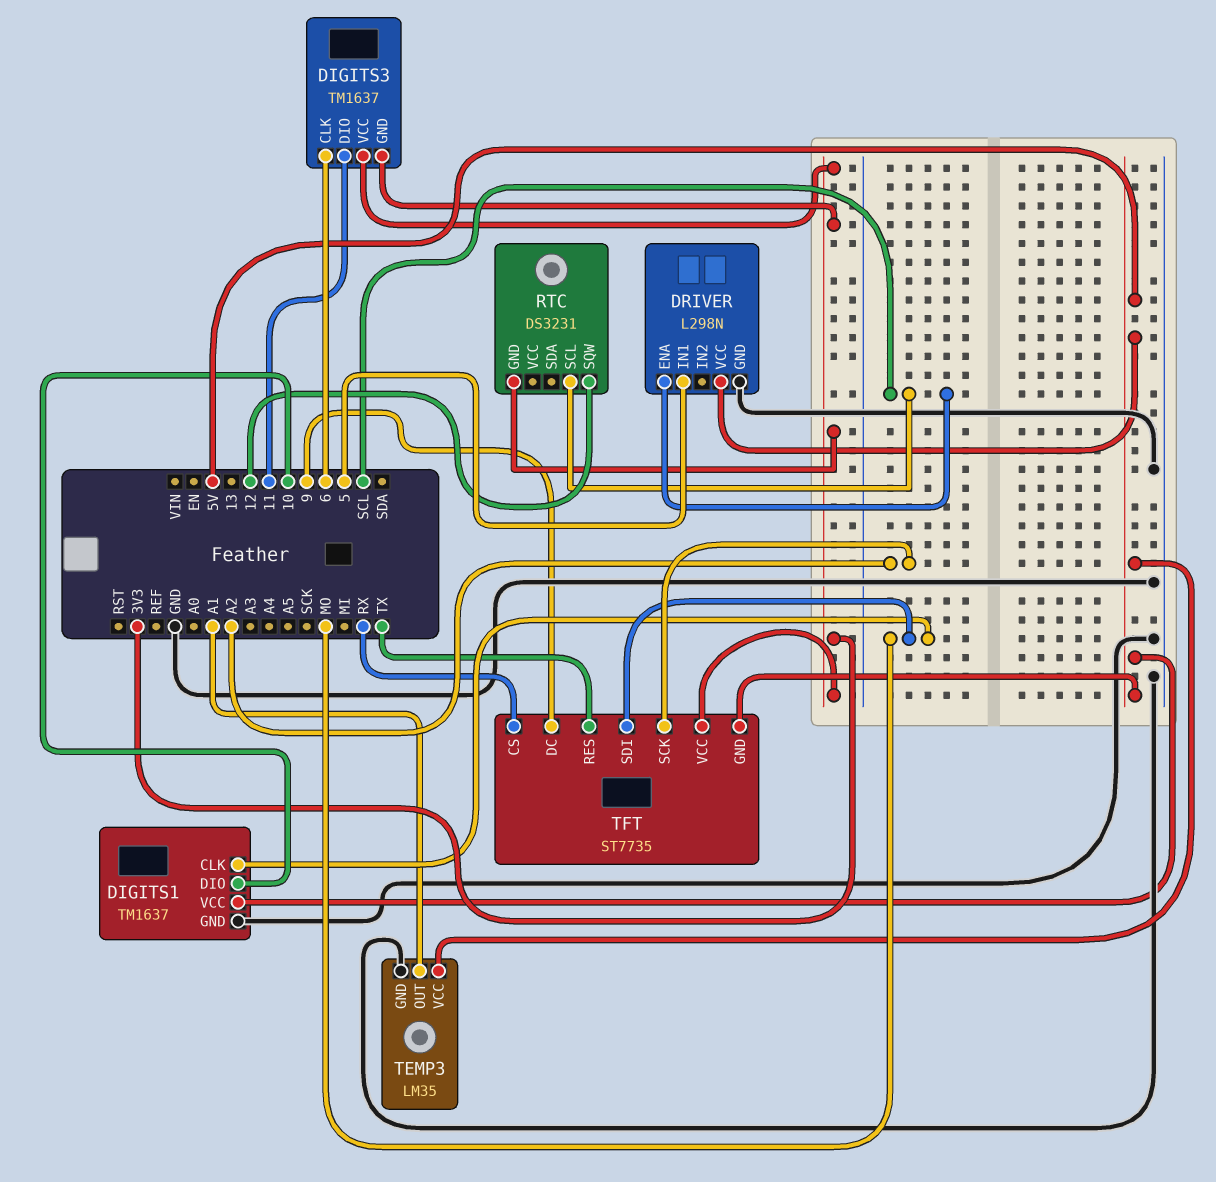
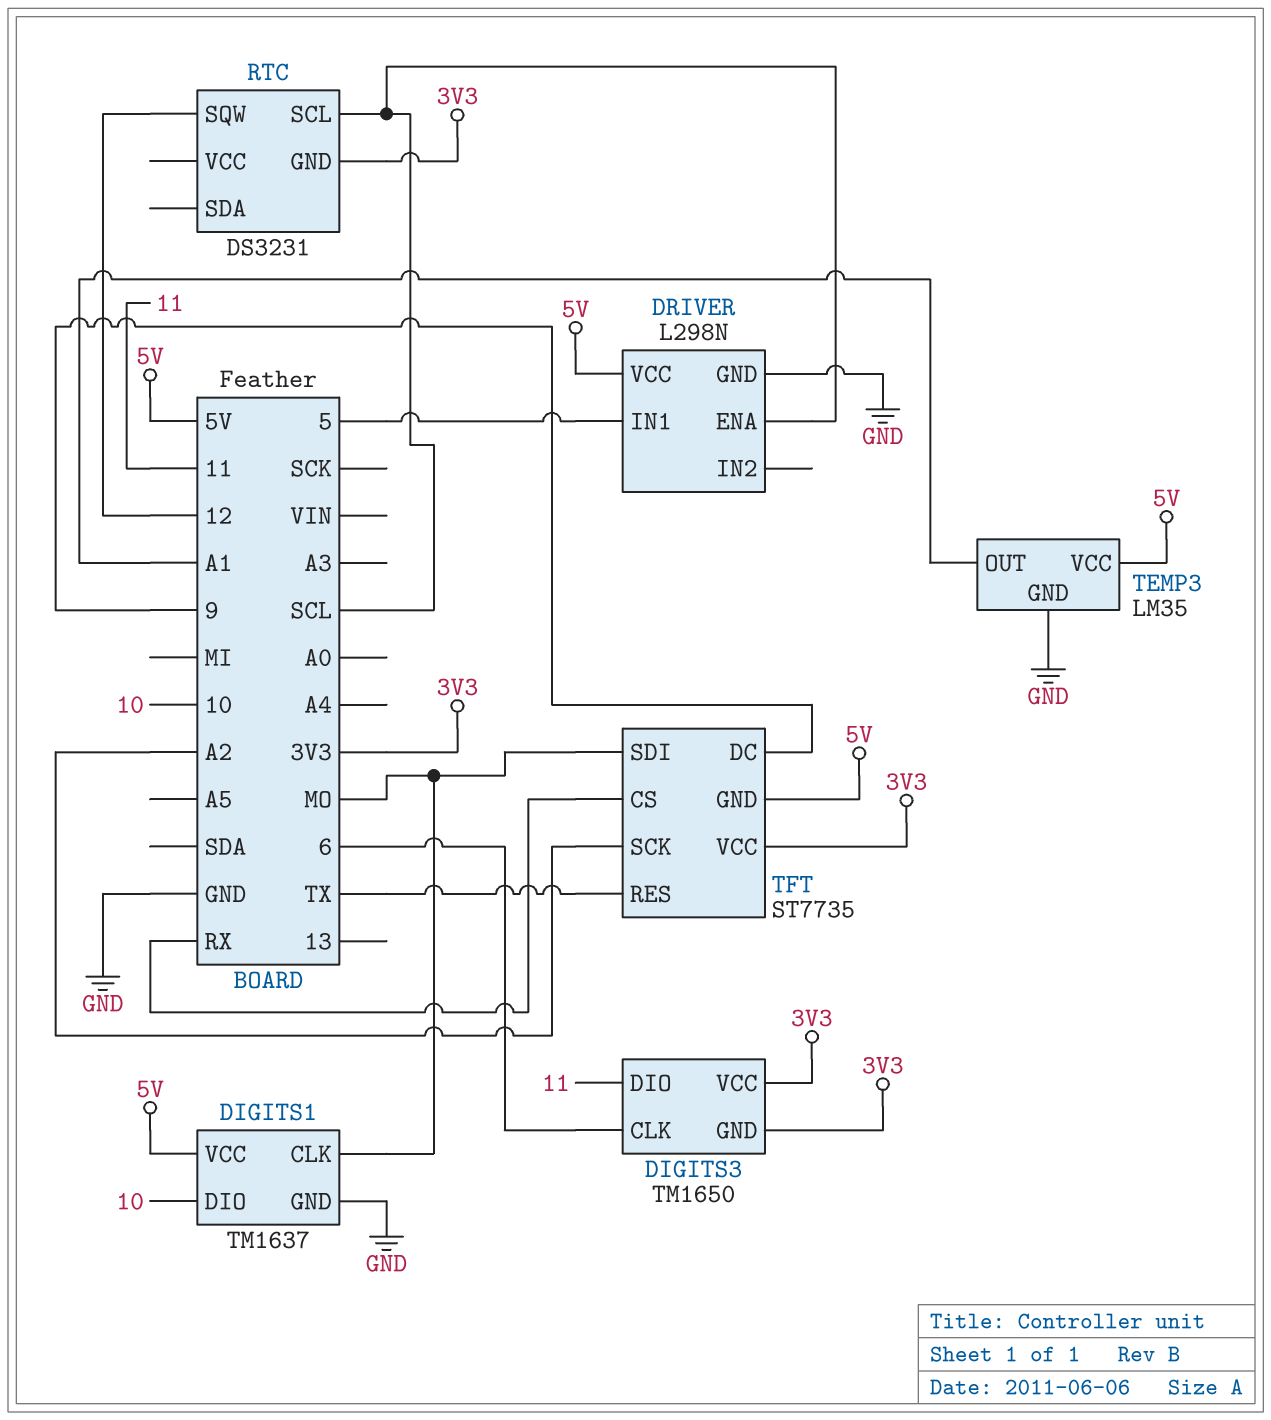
DIGITS3: TM1637 -> TM1650

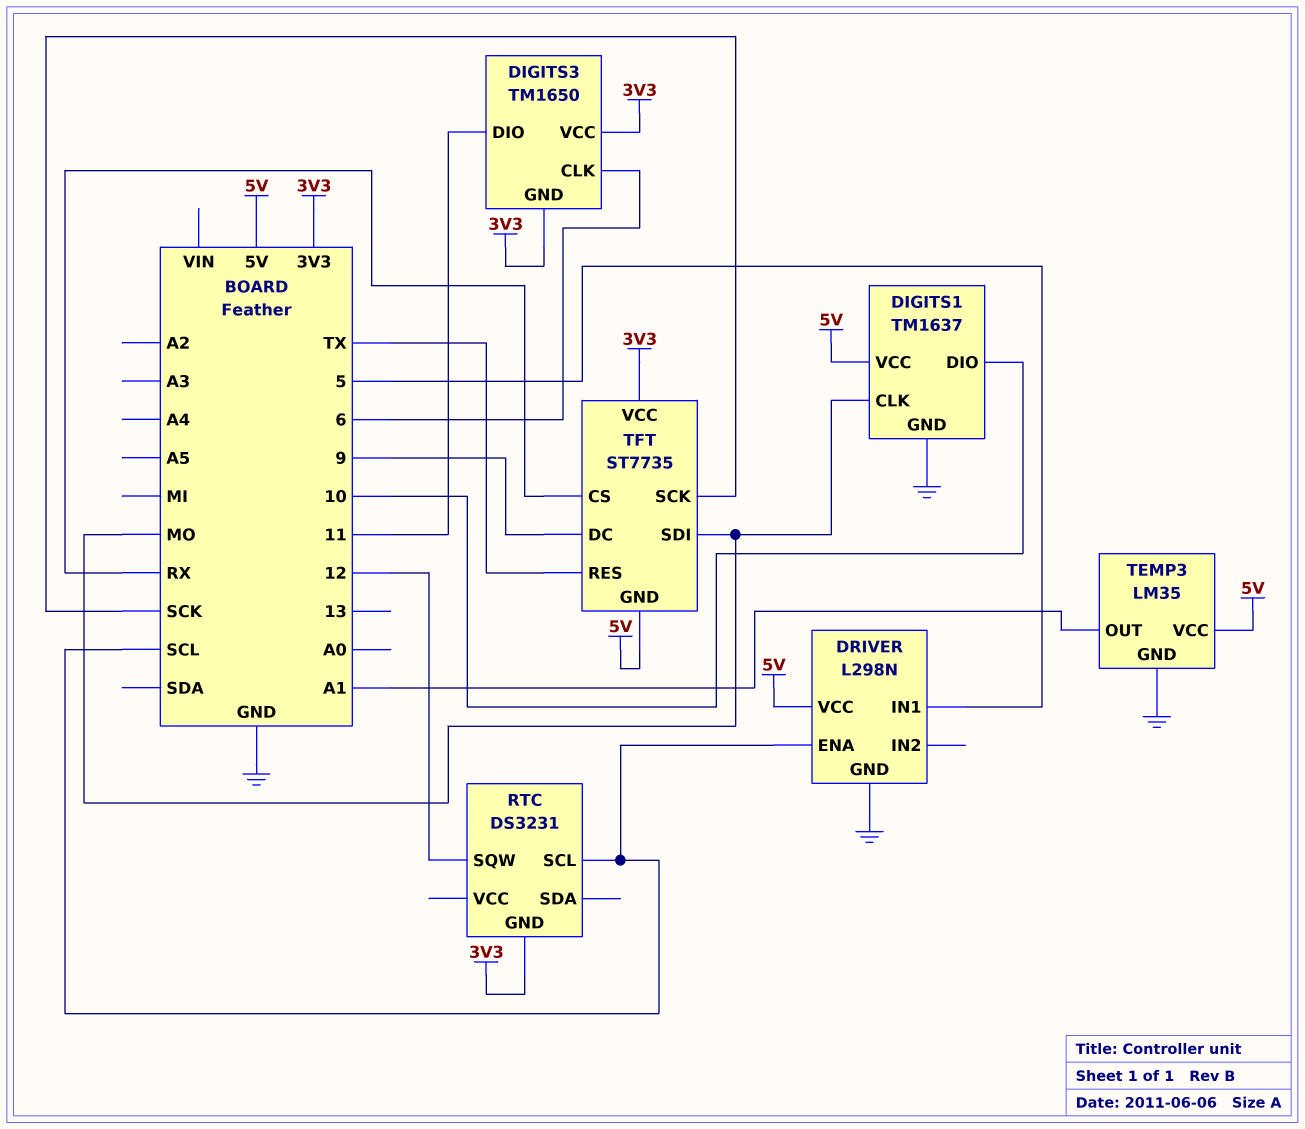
TFT pin SCK: A2 -> SCK

